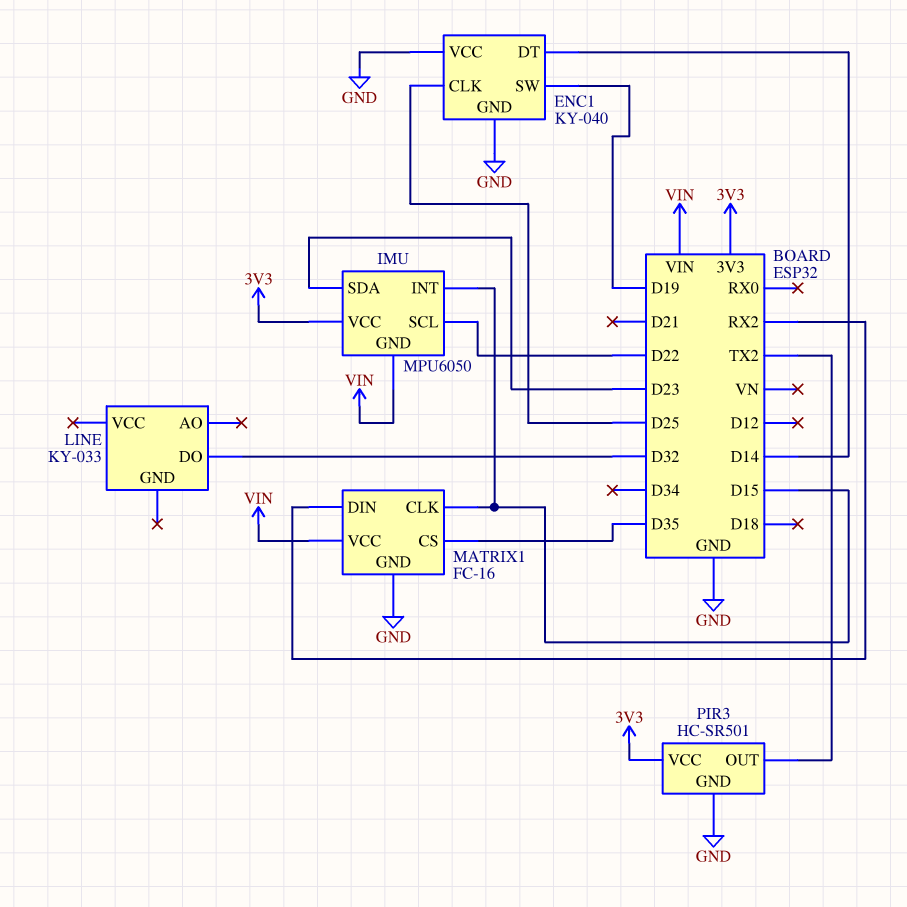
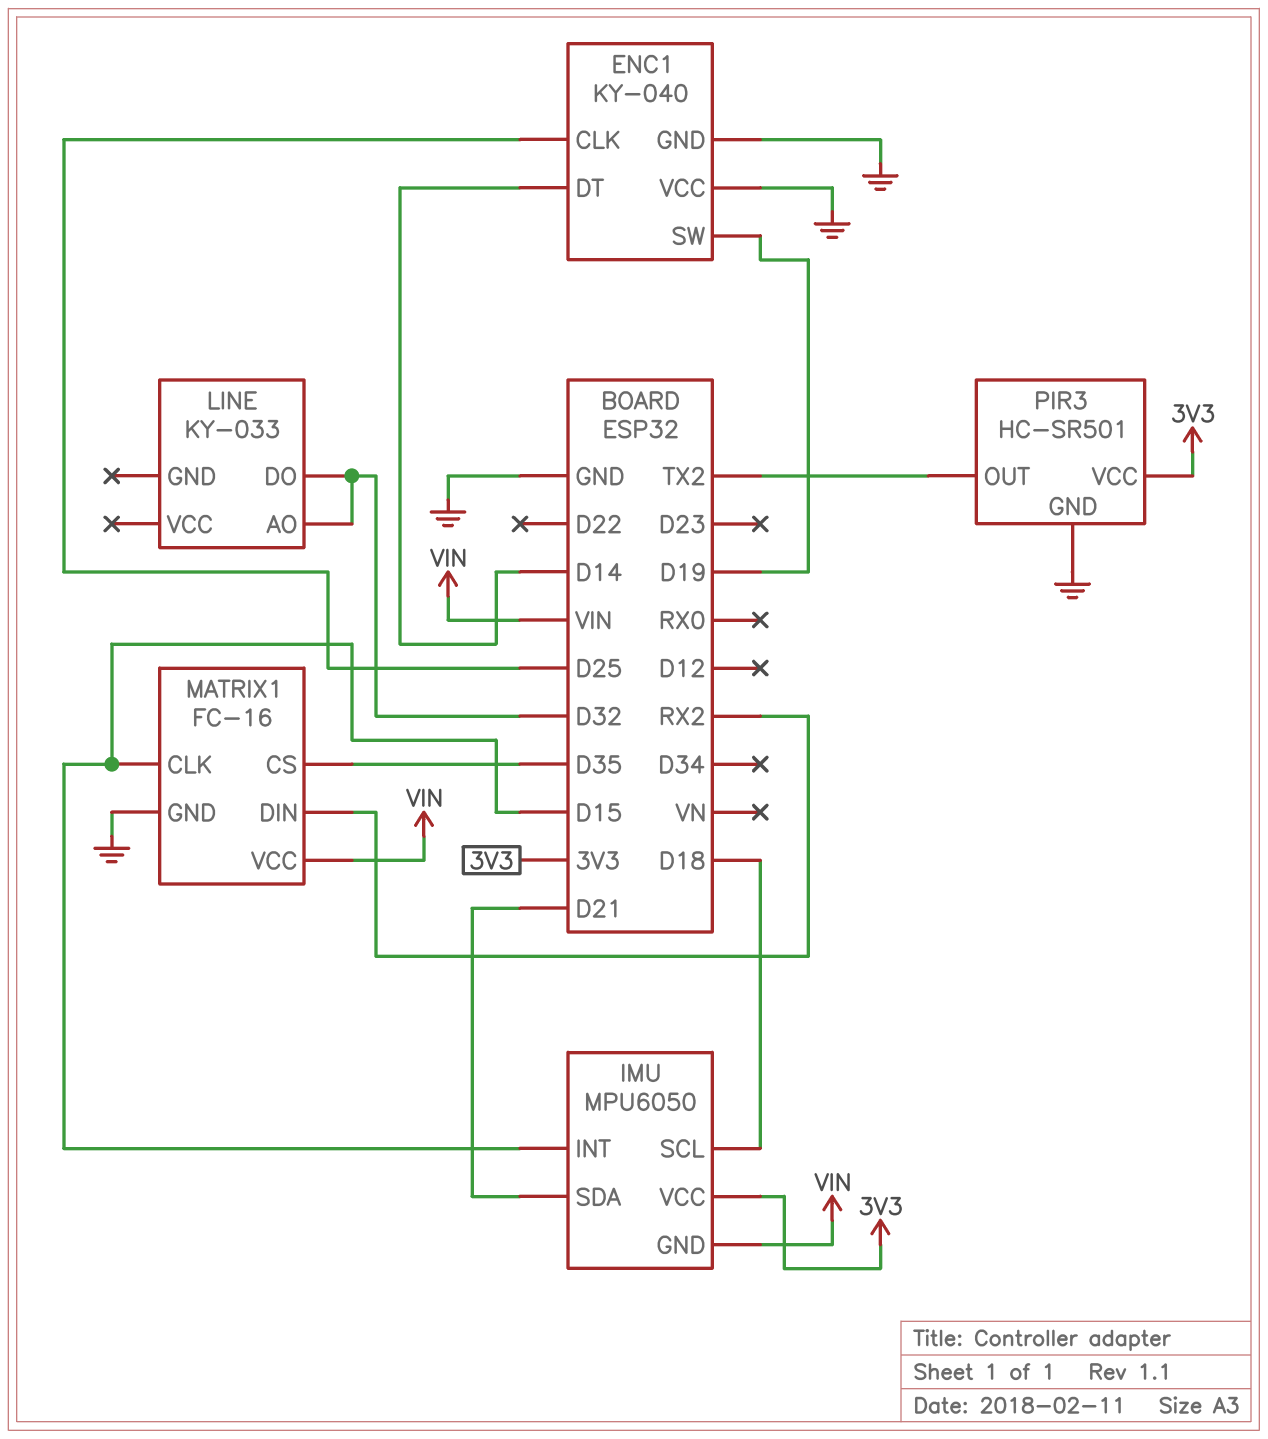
IMU pin SCL: D22 -> D18
IMU pin SDA: D23 -> D21
LINE pin AO: none -> D32

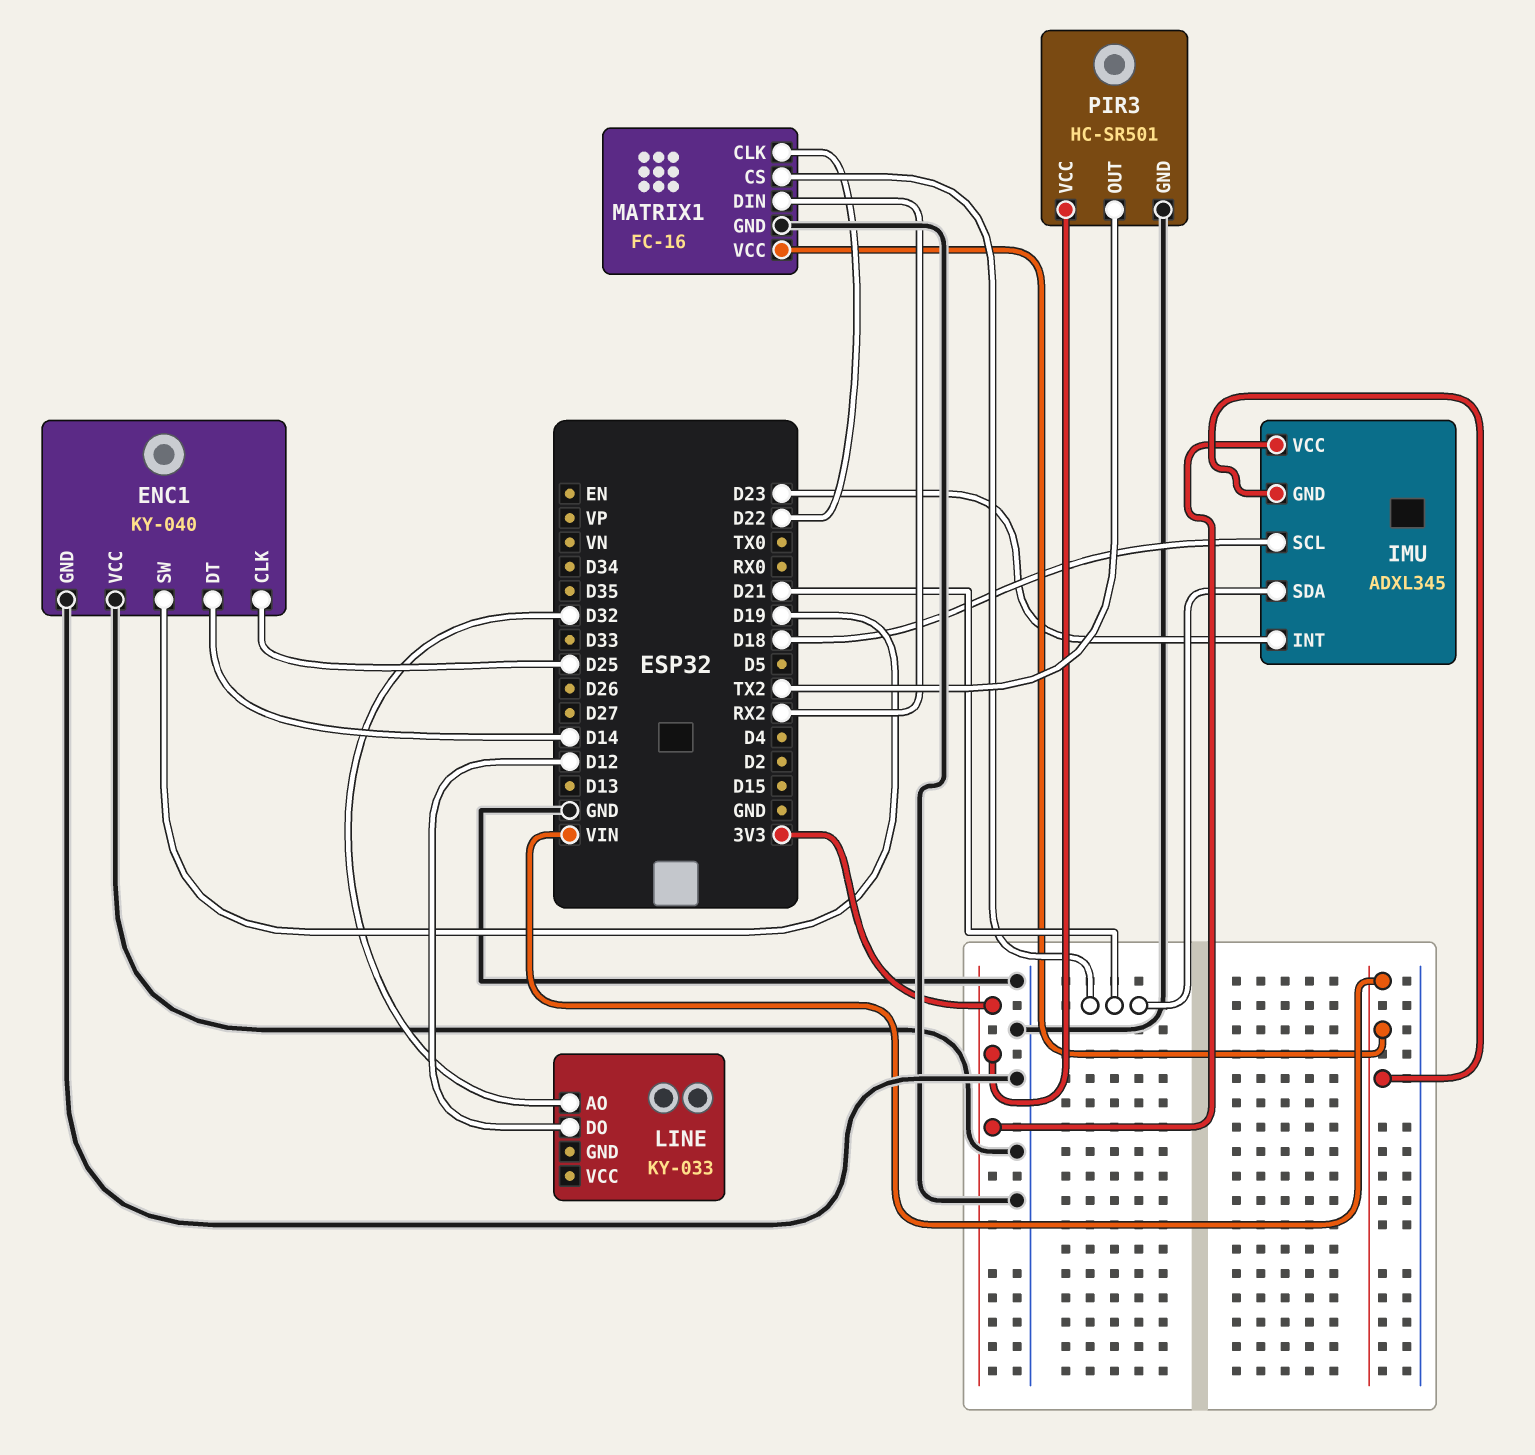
IMU: MPU6050 -> ADXL345
IMU pin INT: D15 -> D23
LINE pin DO: D32 -> D12
MATRIX1 pin CLK: D15 -> D22
MATRIX1 pin CS: D35 -> D21

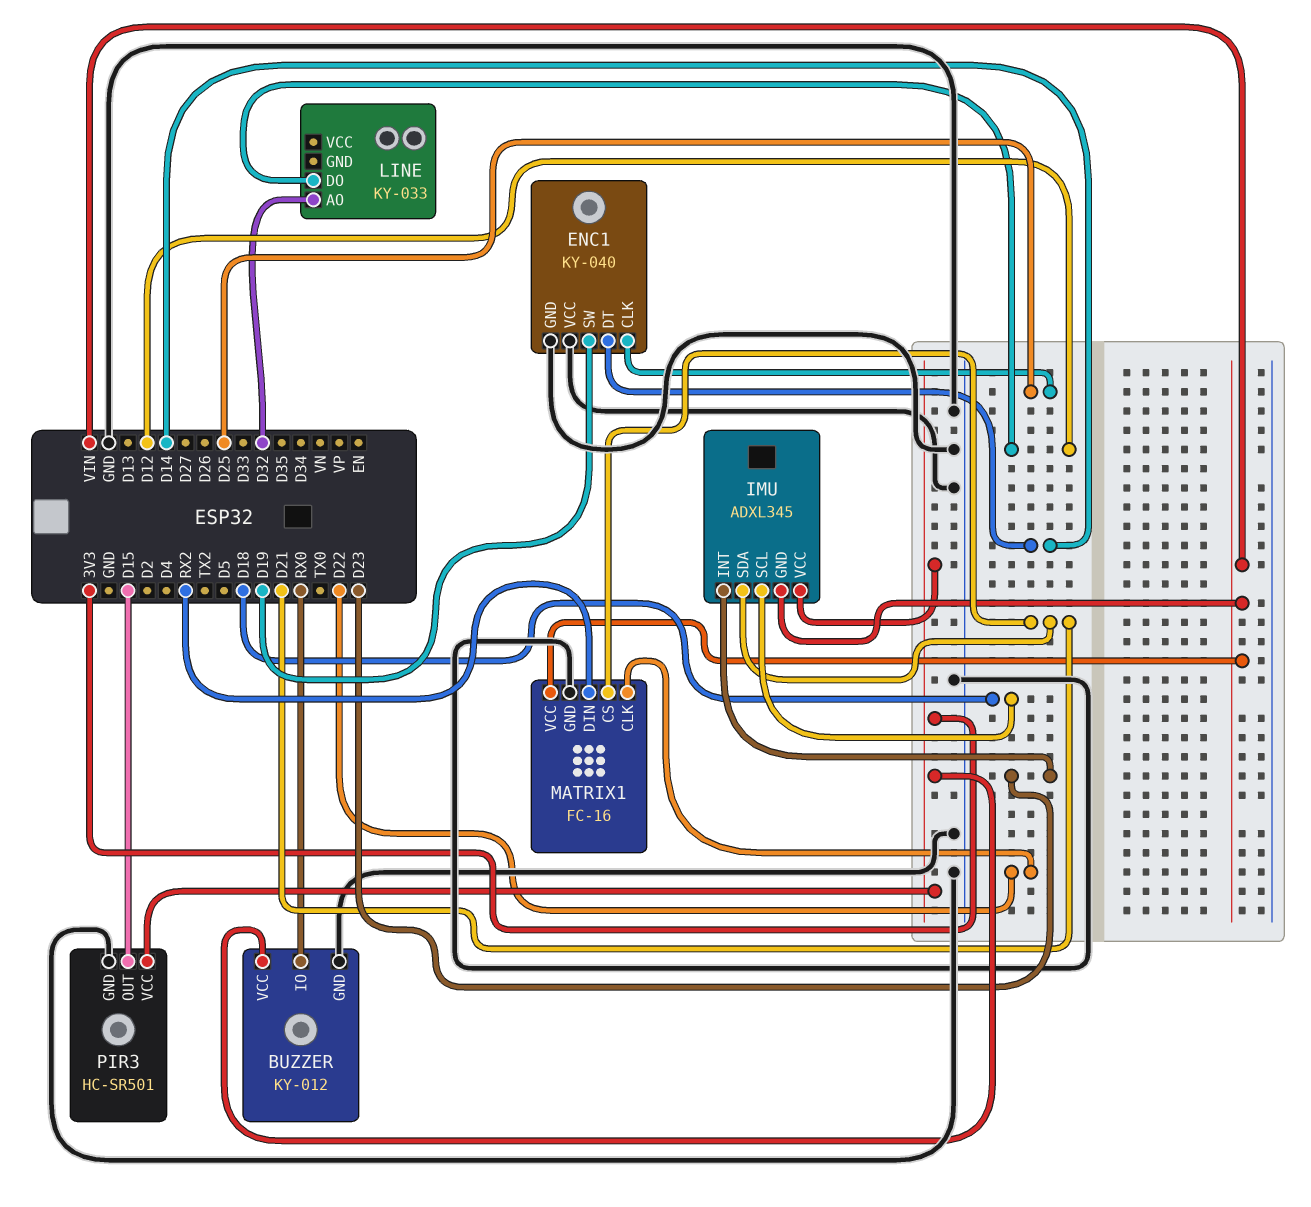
BUZZER: none -> KY-012
BUZZER pin GND: none -> GND
BUZZER pin IO: none -> RX0
BUZZER pin VCC: none -> 3V3
PIR3 pin OUT: TX2 -> D15

